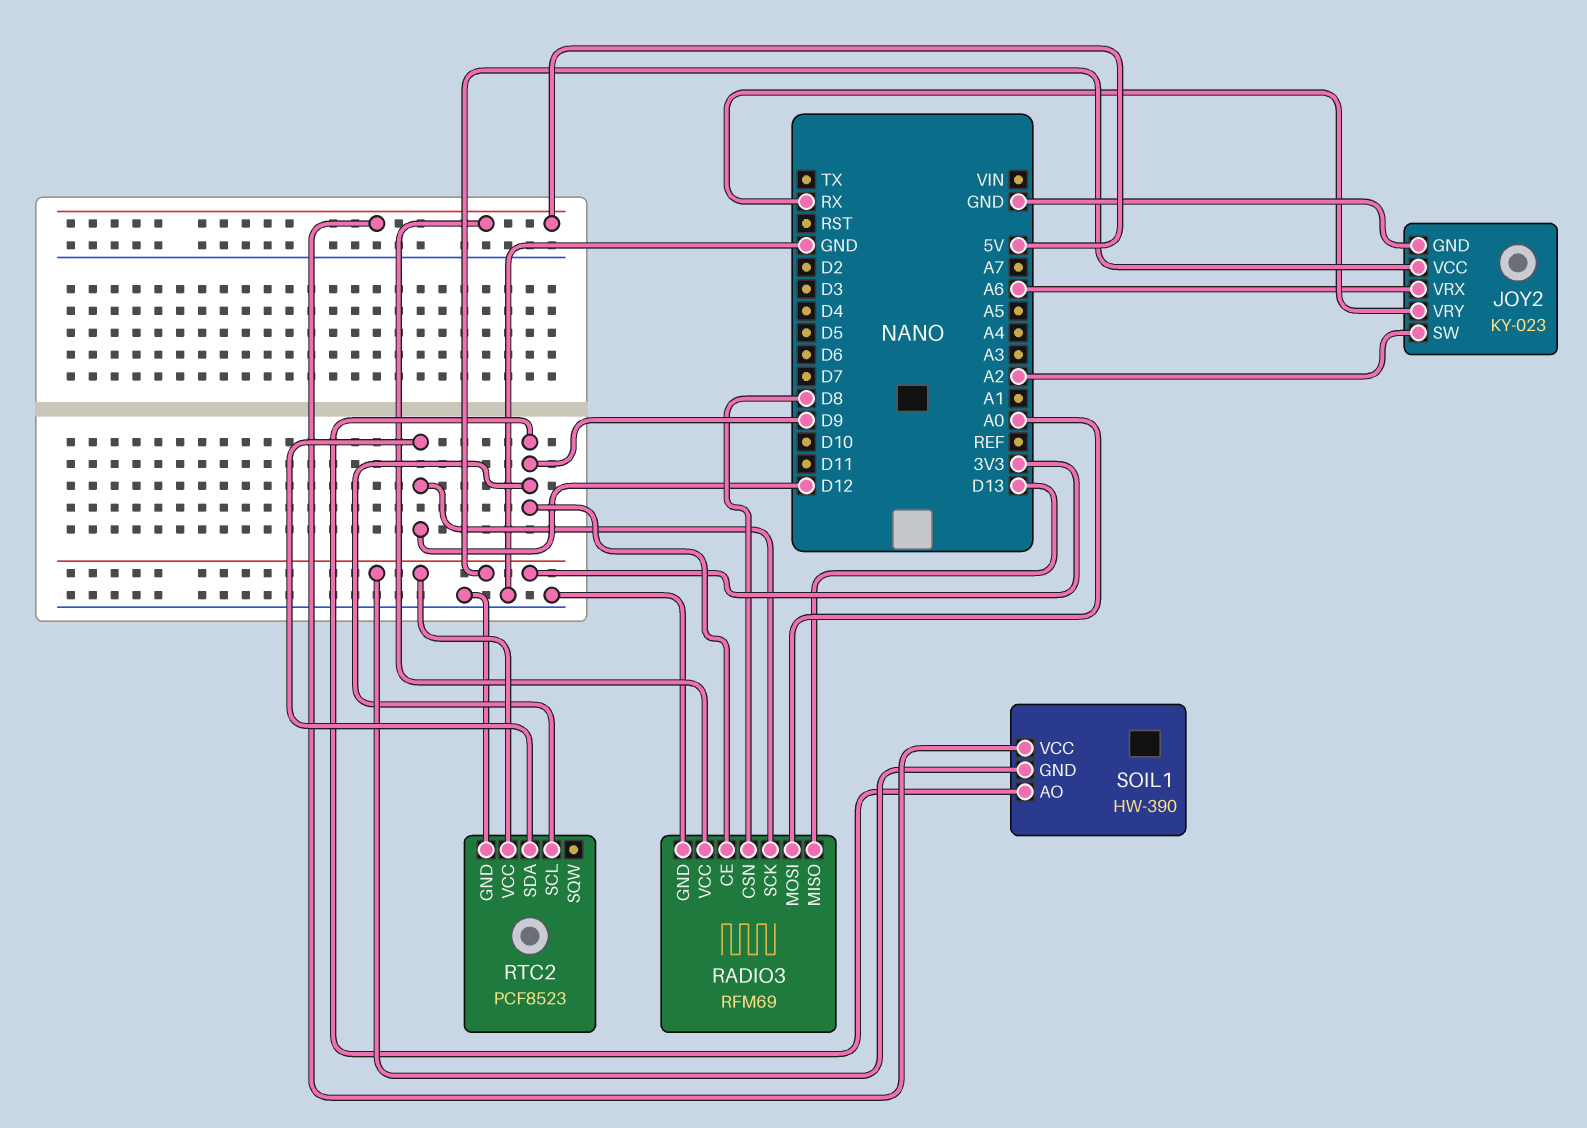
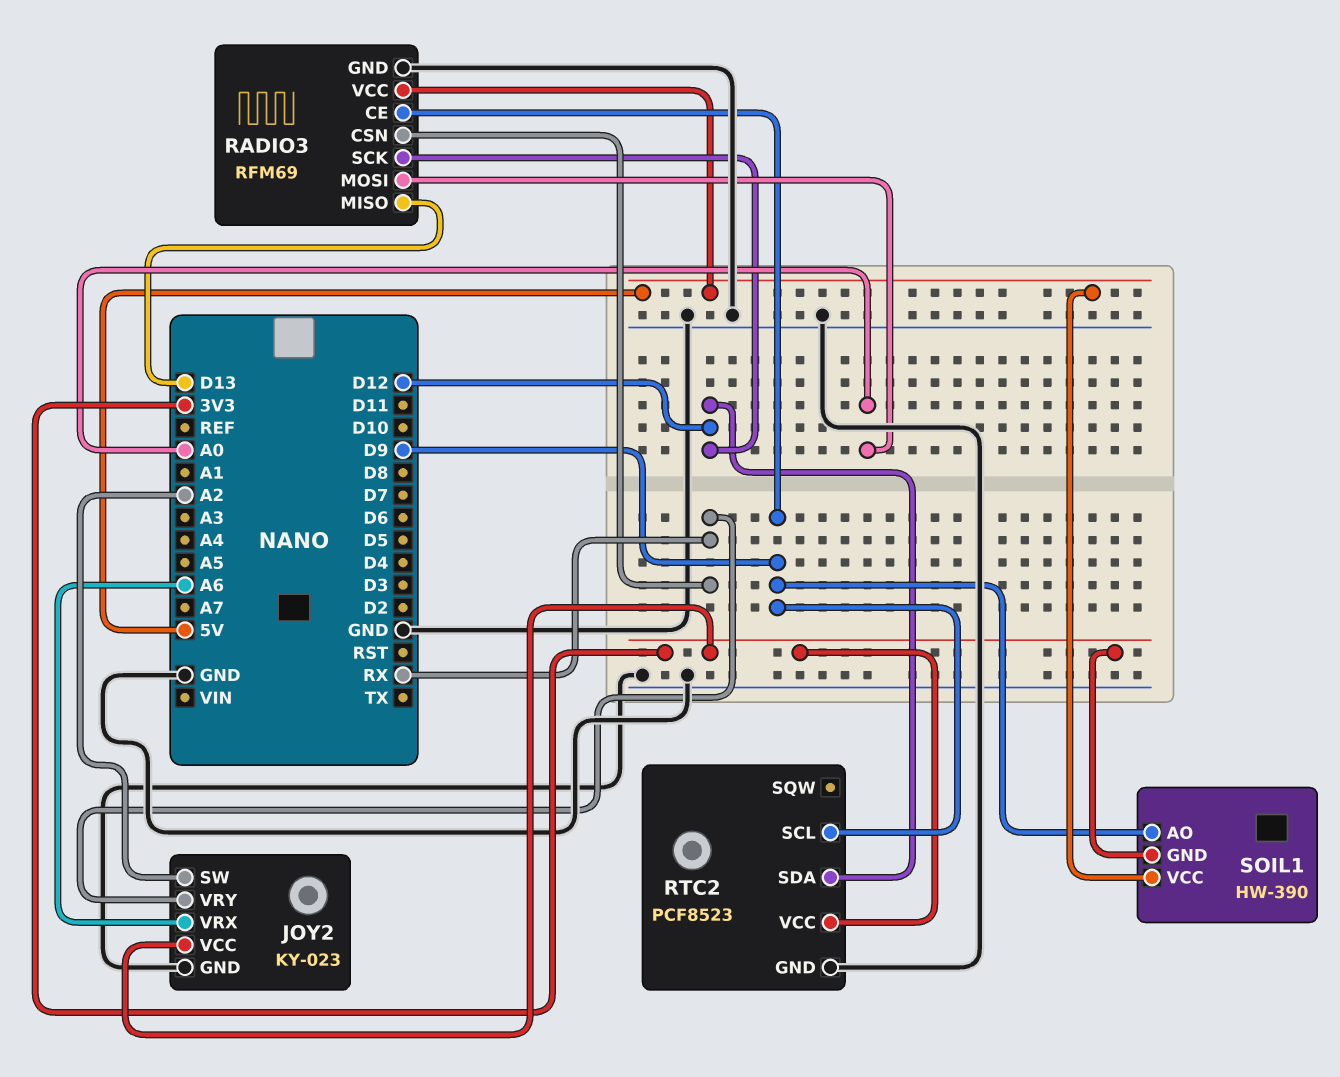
RADIO3 pin CSN: D8 -> RX

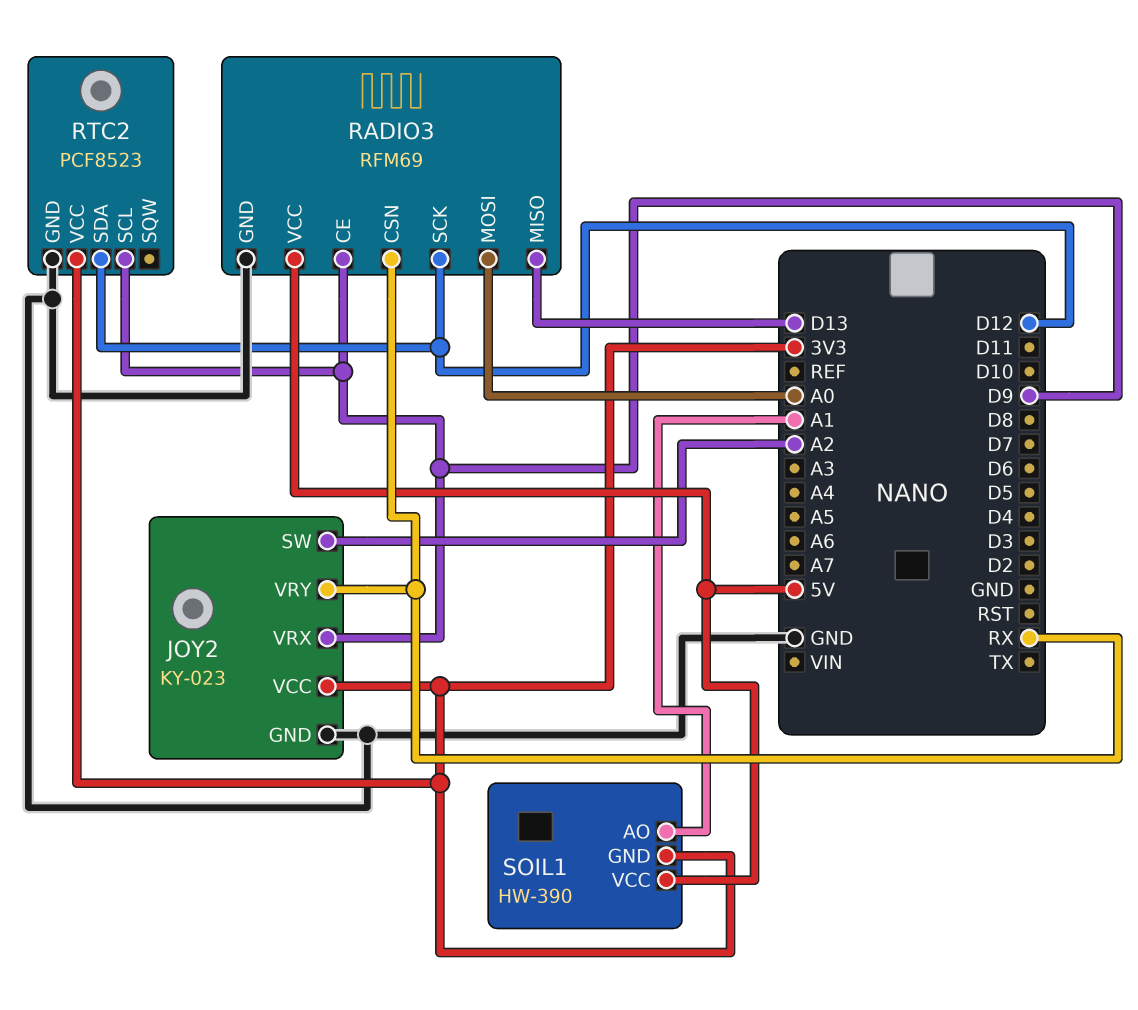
JOY2 pin VRX: A6 -> D9
SOIL1 pin AO: D9 -> A1

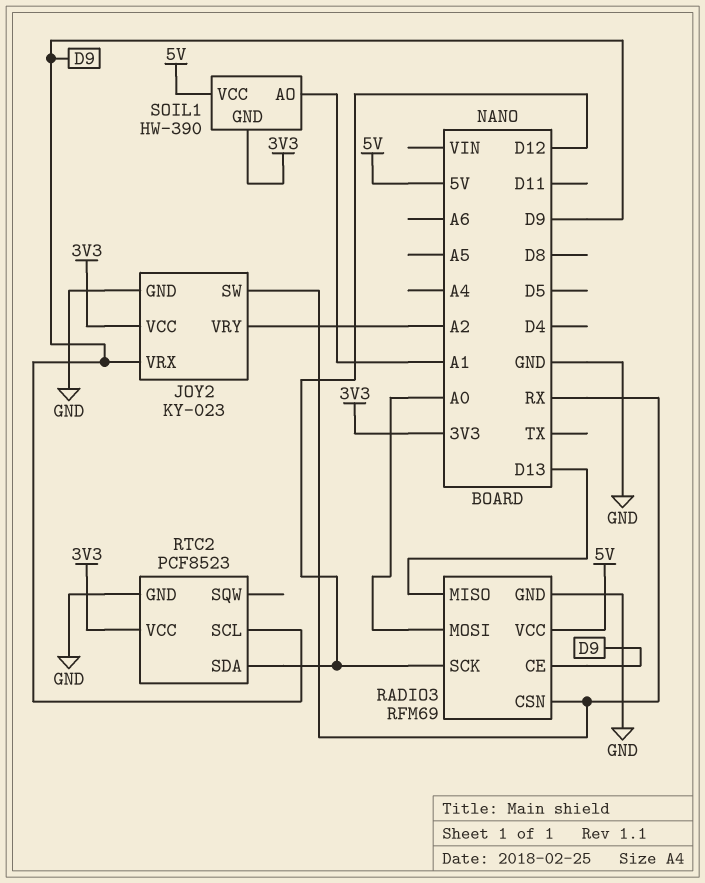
JOY2 pin SW: A2 -> RX
JOY2 pin VRY: RX -> A2

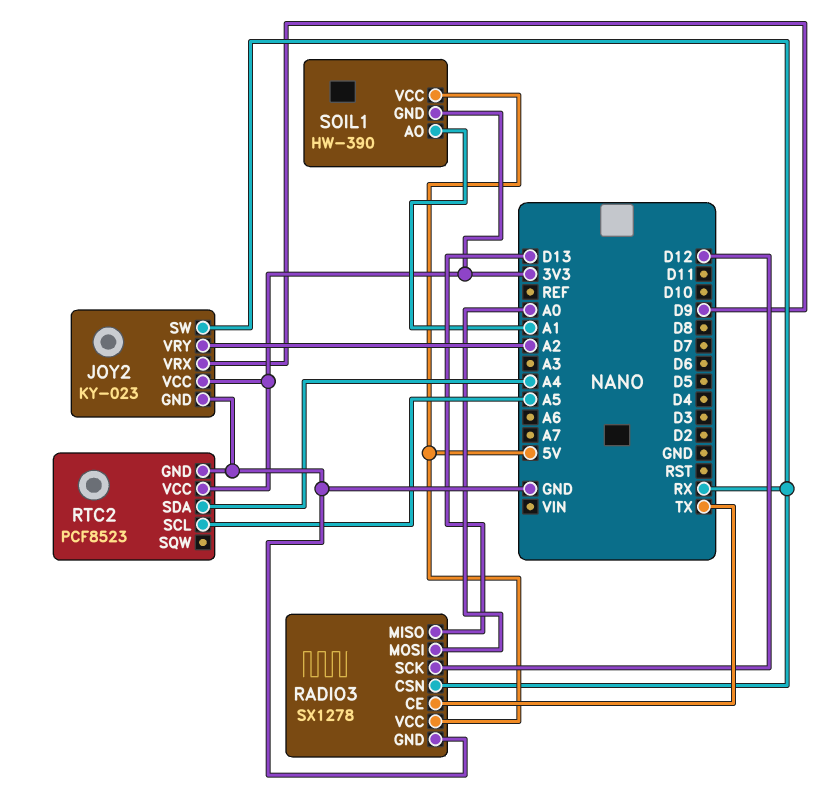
RADIO3: RFM69 -> SX1278
RADIO3 pin CE: D9 -> TX
RTC2 pin SCL: D9 -> A5
RTC2 pin SDA: D12 -> A4

